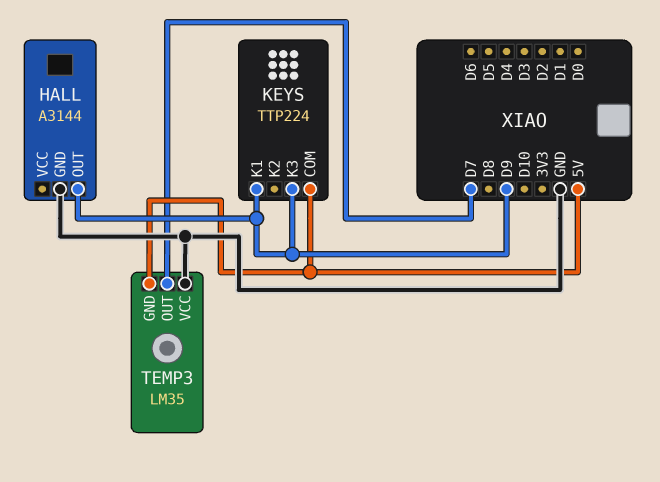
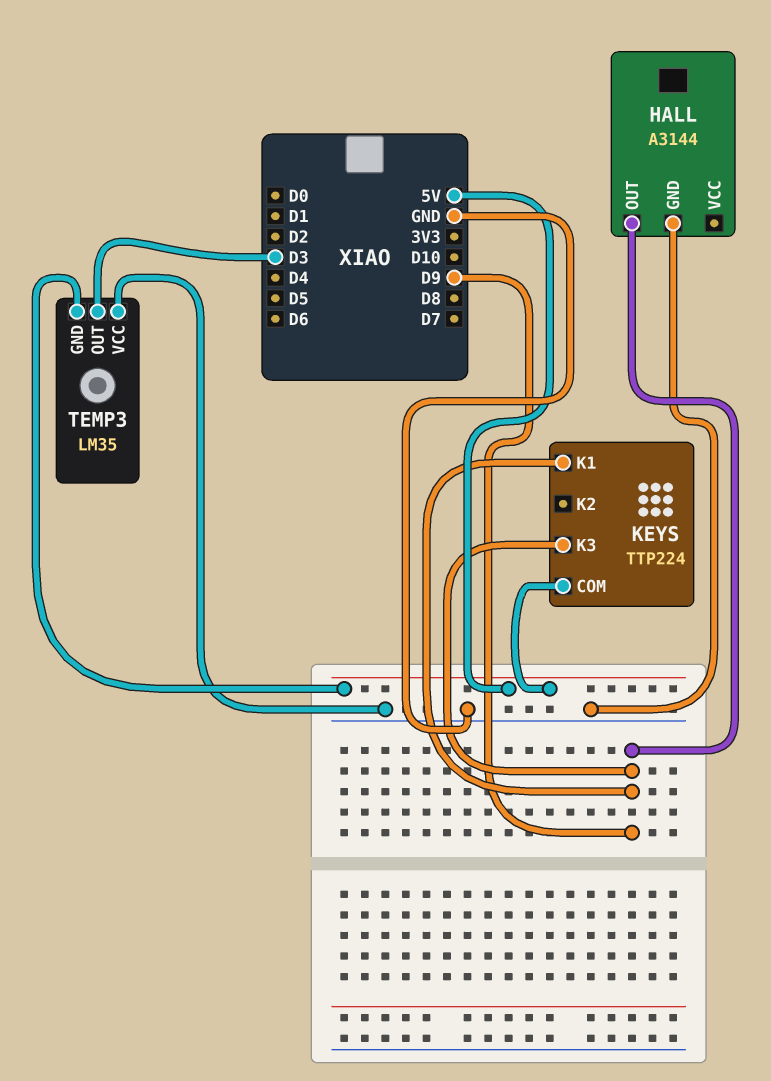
TEMP3 pin OUT: D7 -> D3

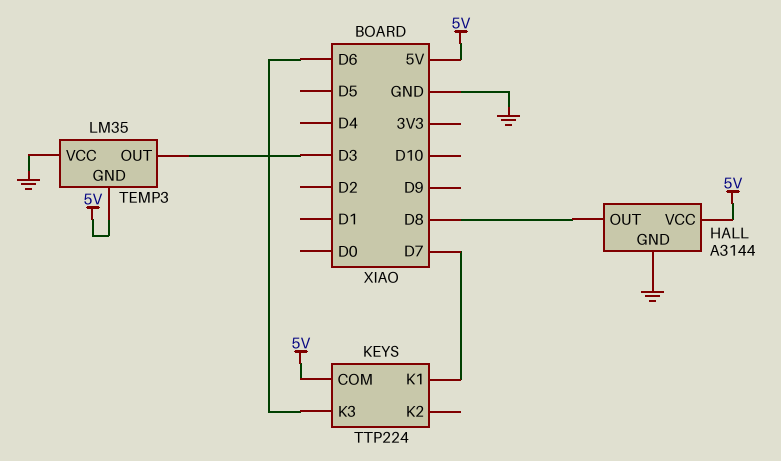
HALL pin OUT: D9 -> D8
HALL pin VCC: none -> 5V
KEYS pin K1: D9 -> D7
KEYS pin K3: D9 -> D6

